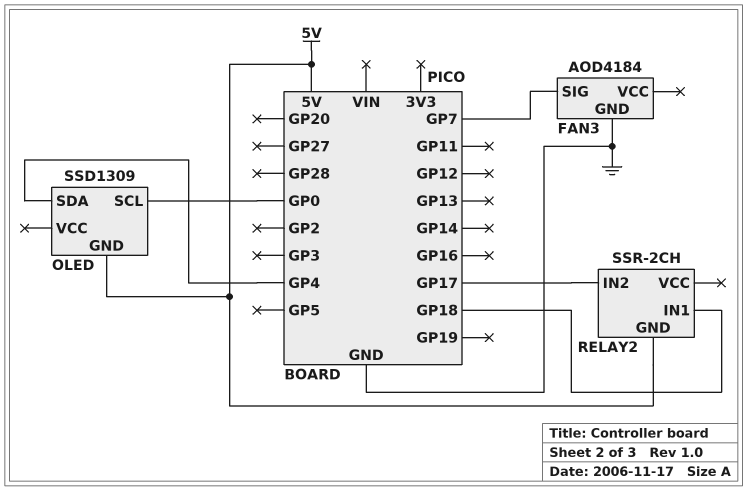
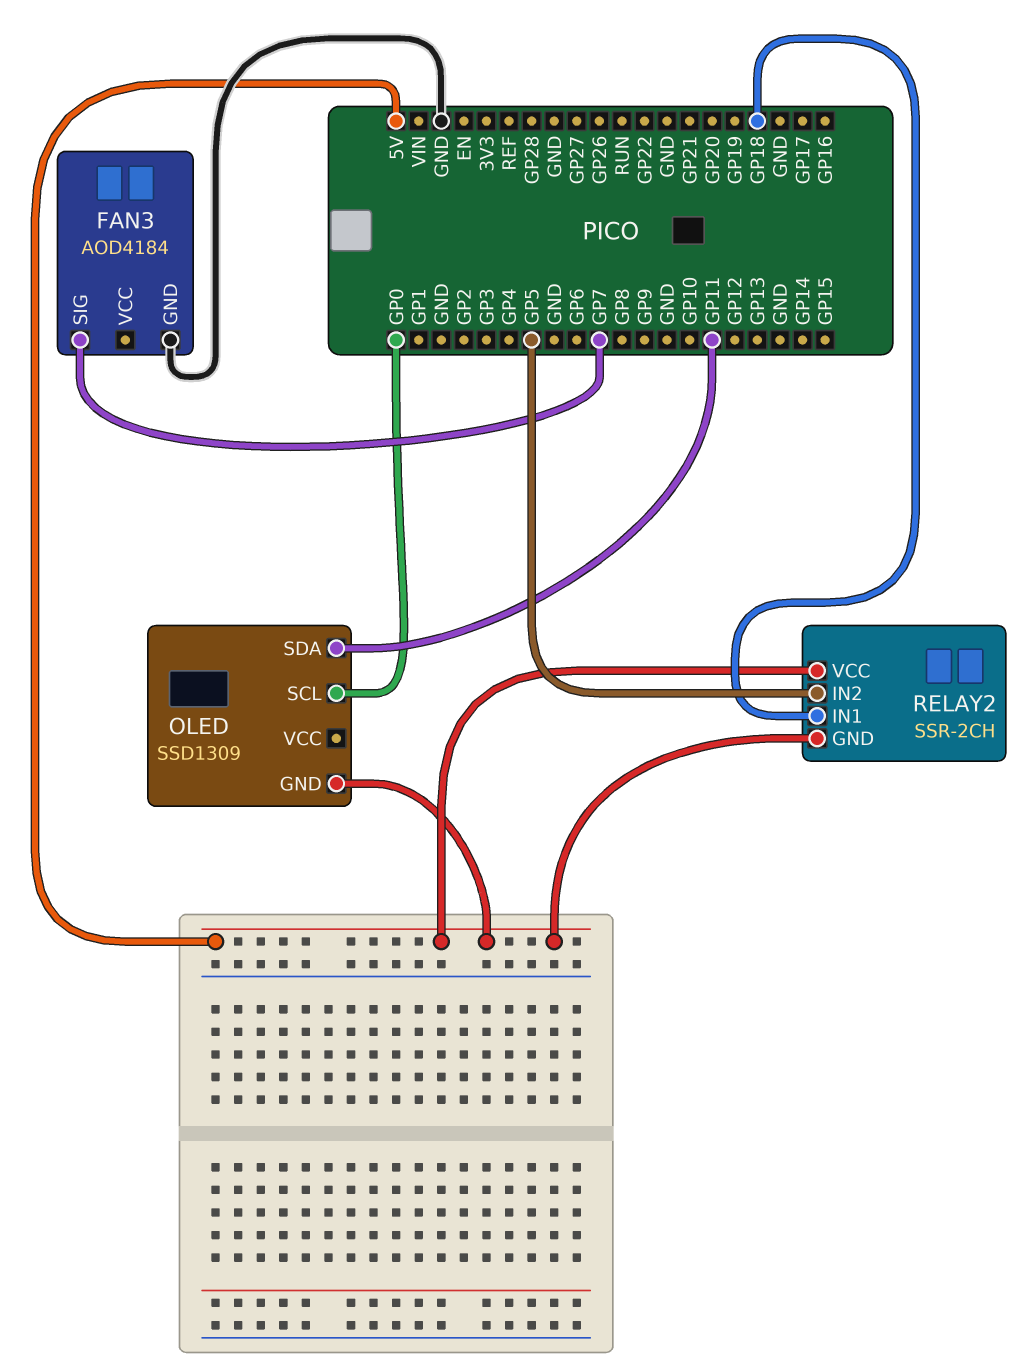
OLED pin SDA: GP4 -> GP11
RELAY2 pin IN2: GP17 -> GP5
RELAY2 pin VCC: none -> 5V

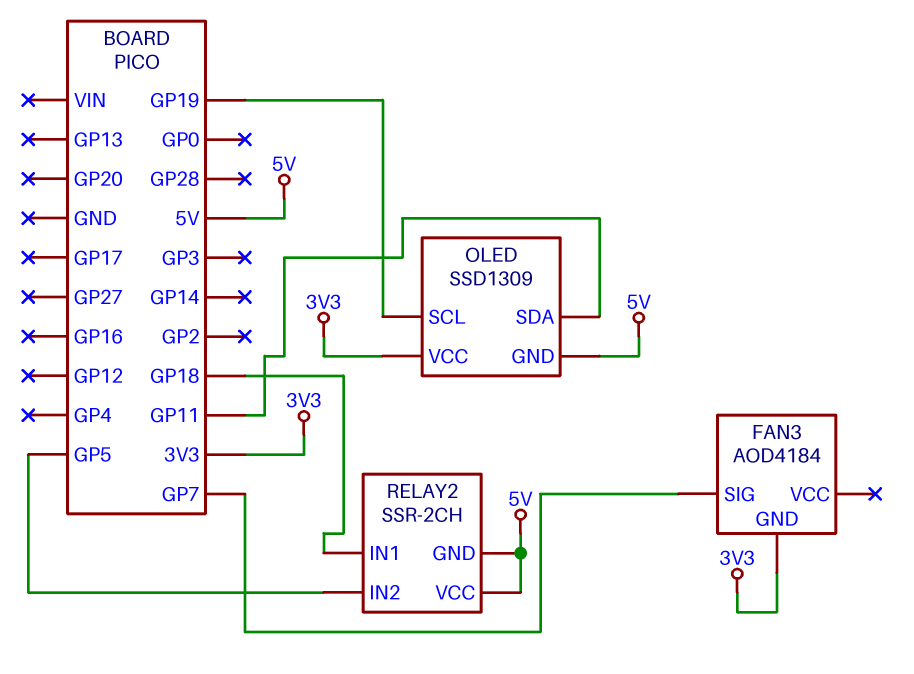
FAN3 pin GND: GND -> 3V3
OLED pin SCL: GP0 -> GP19
OLED pin VCC: none -> 3V3

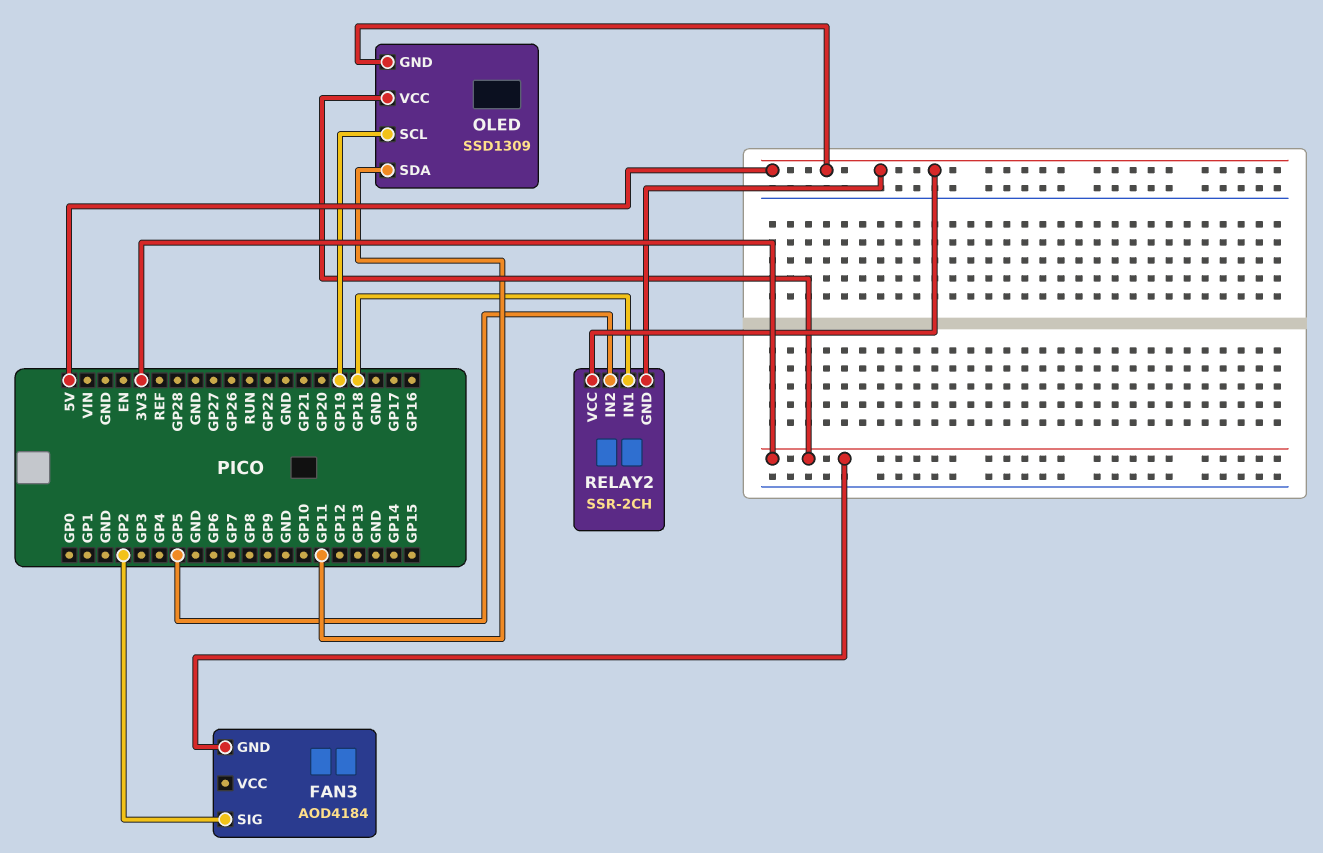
FAN3 pin SIG: GP7 -> GP2

